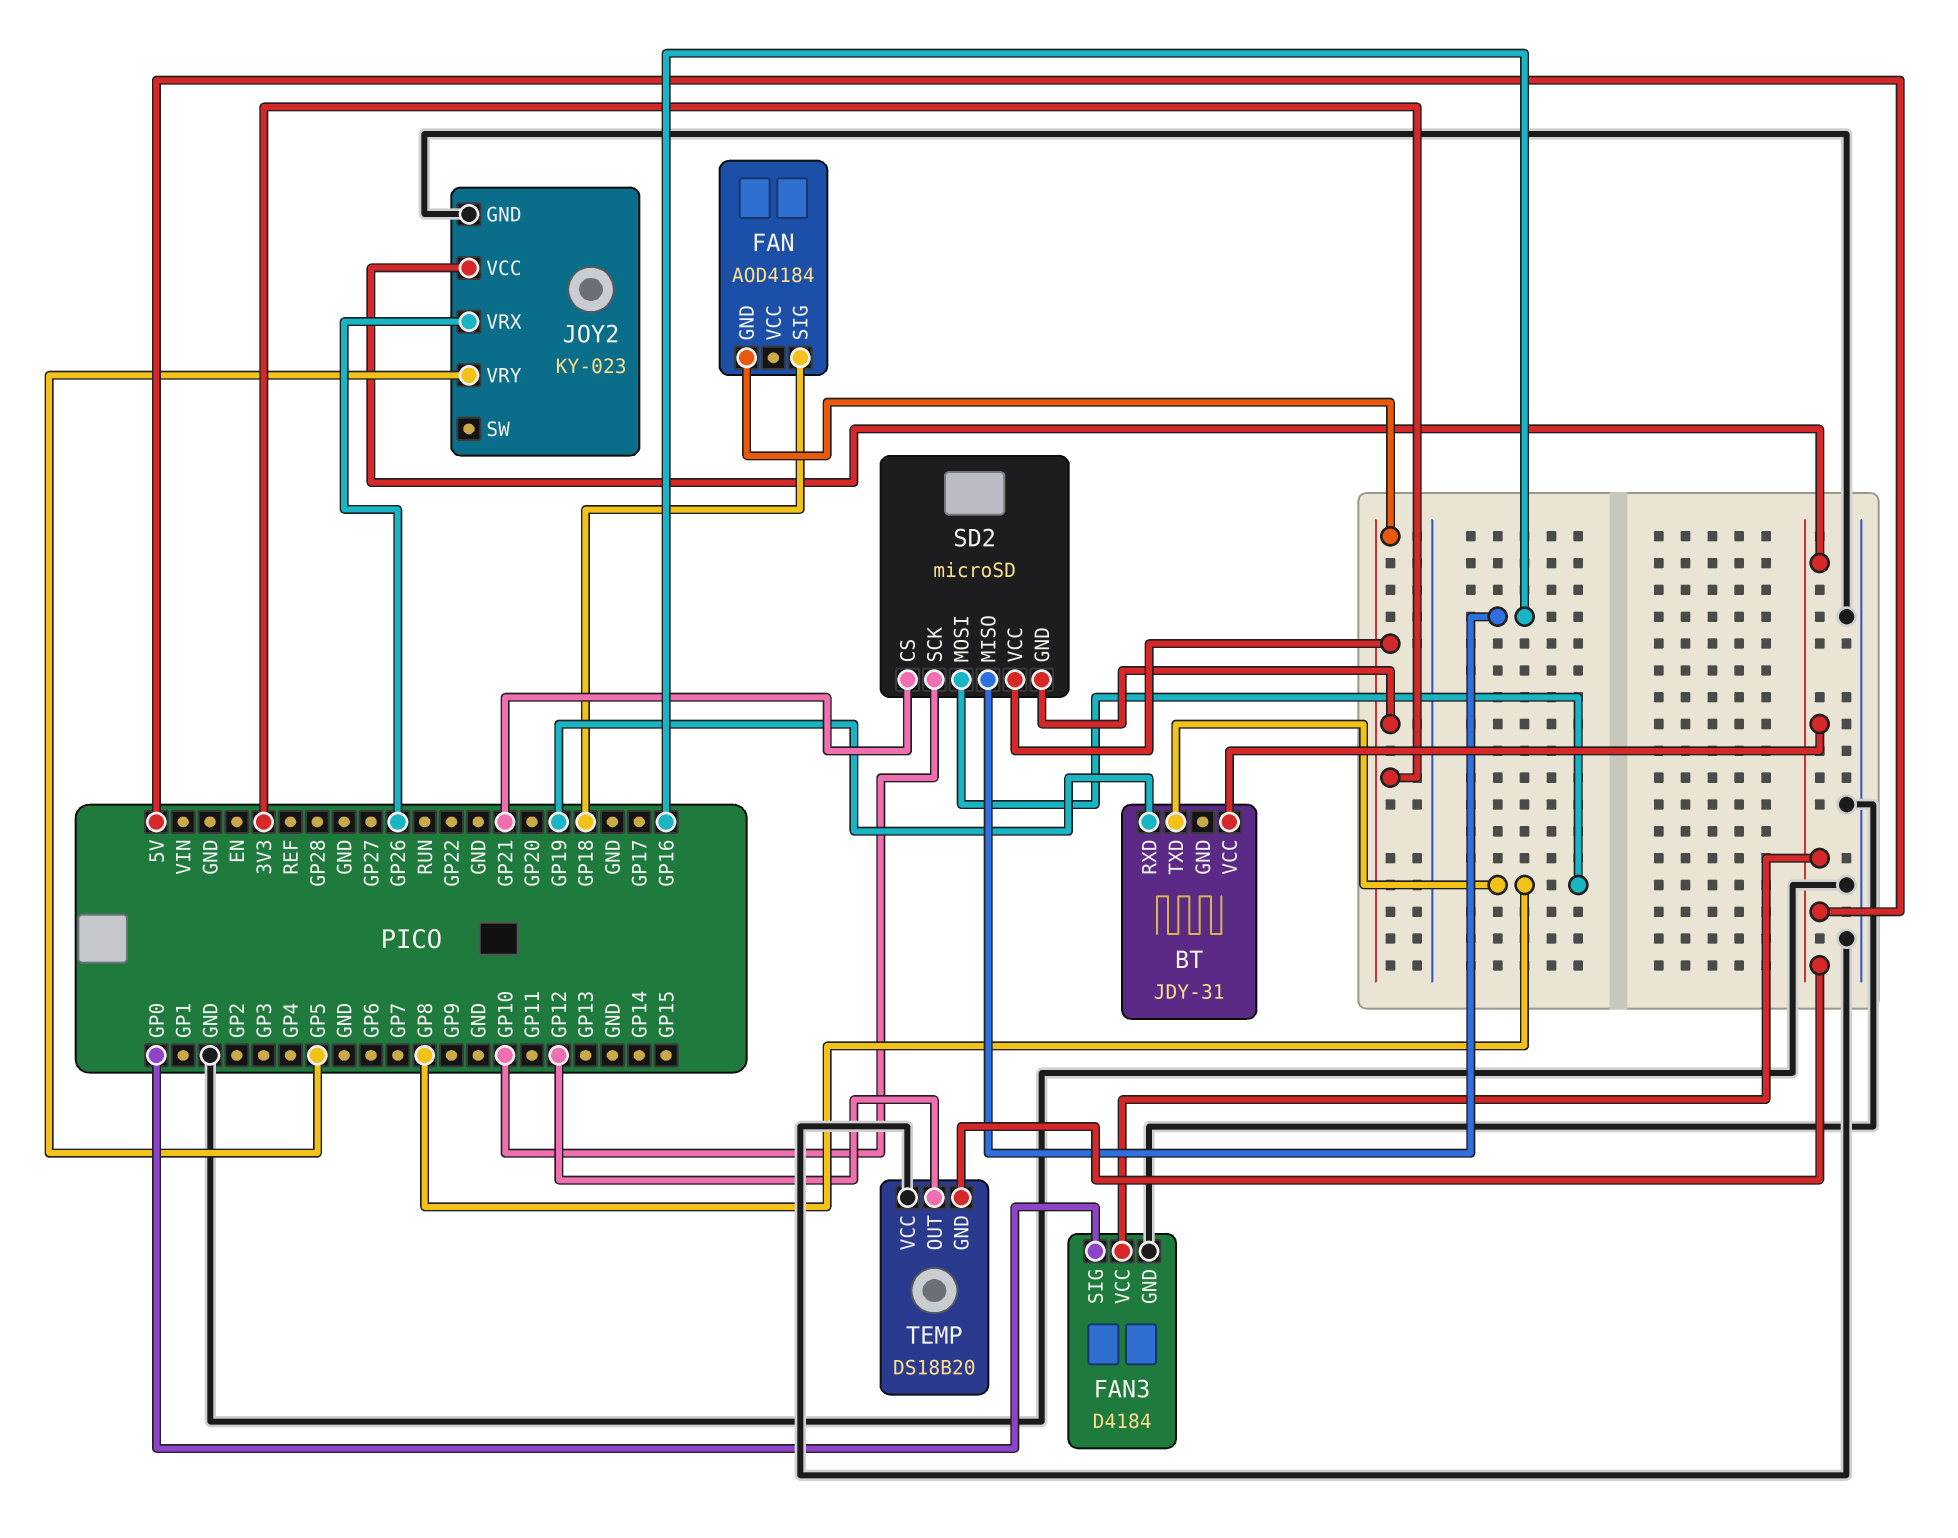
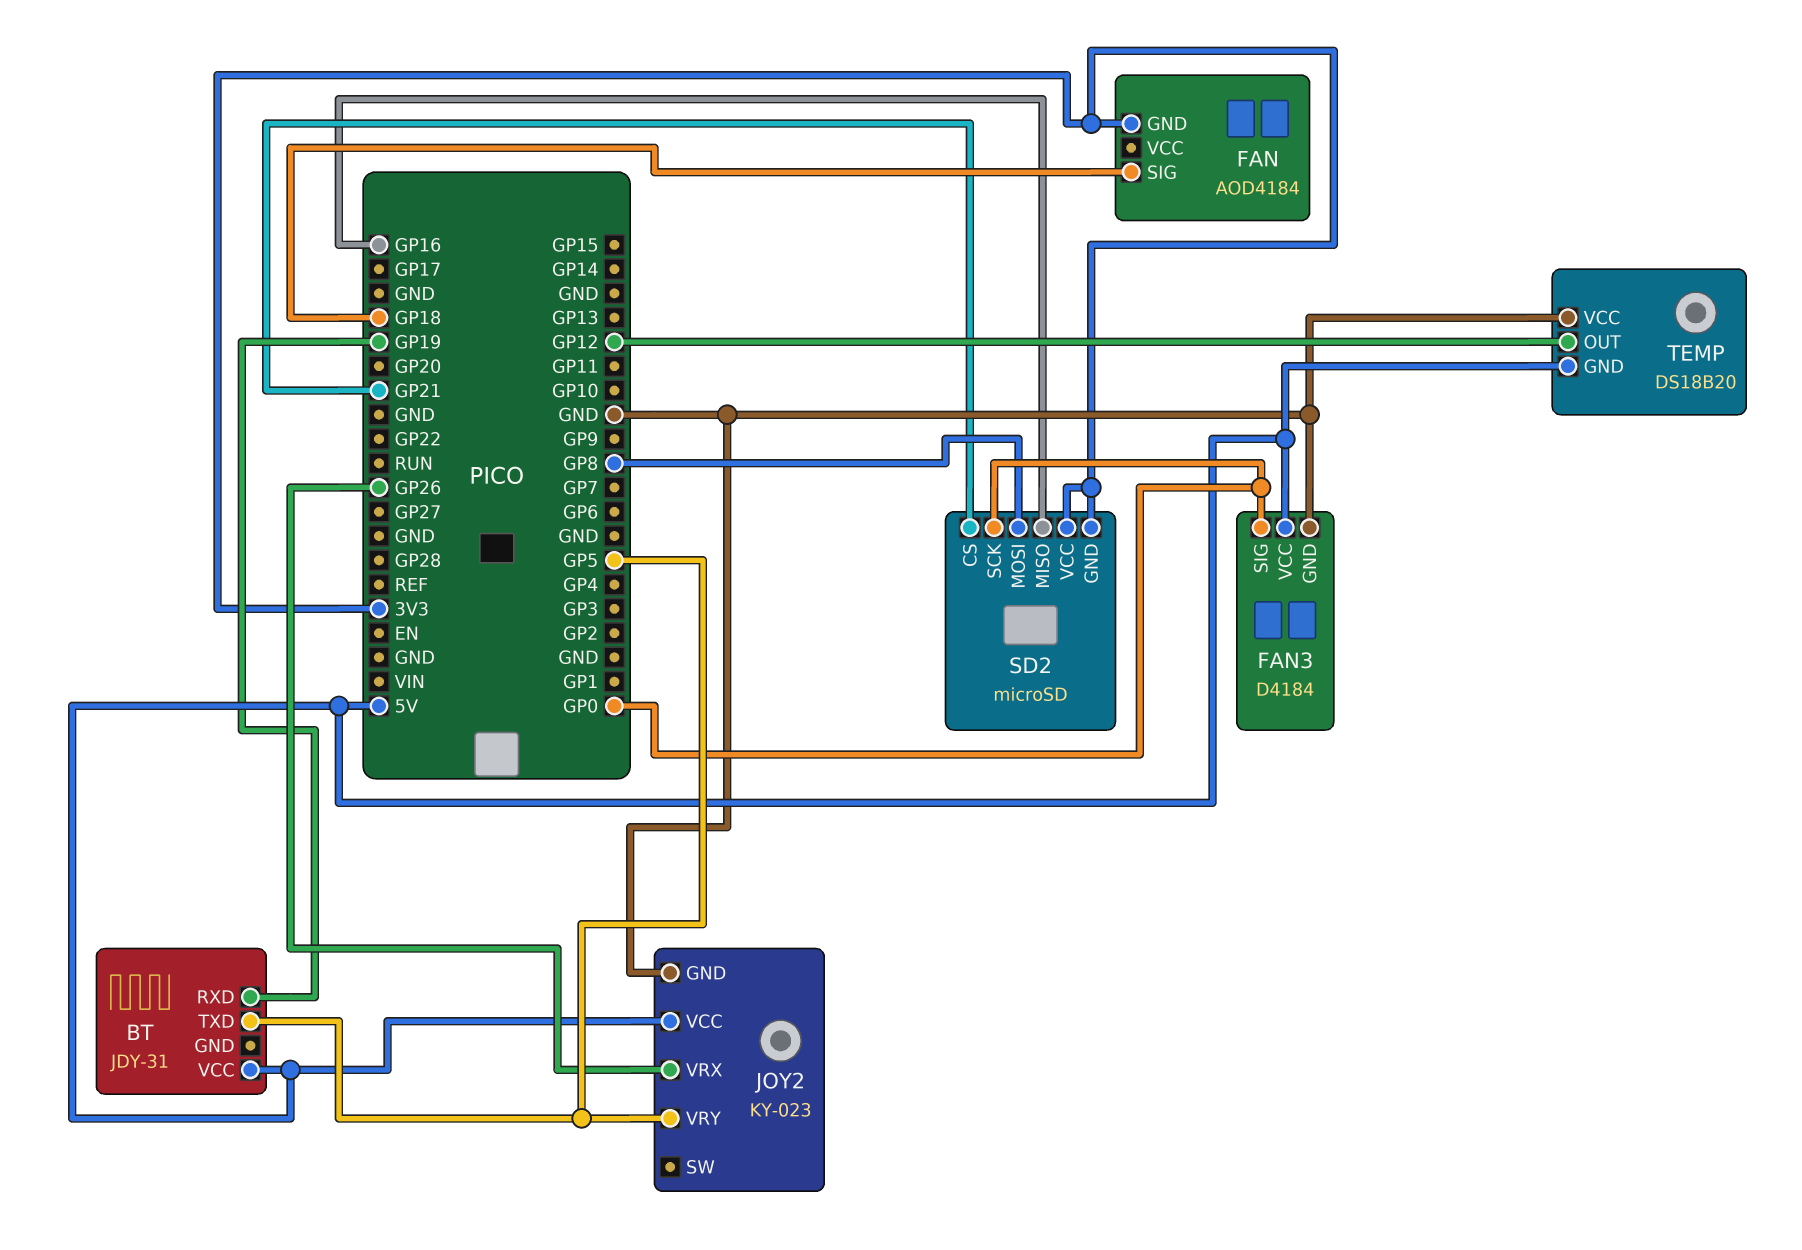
BT pin TXD: GP8 -> GP5
SD2 pin SCK: GP10 -> GP0

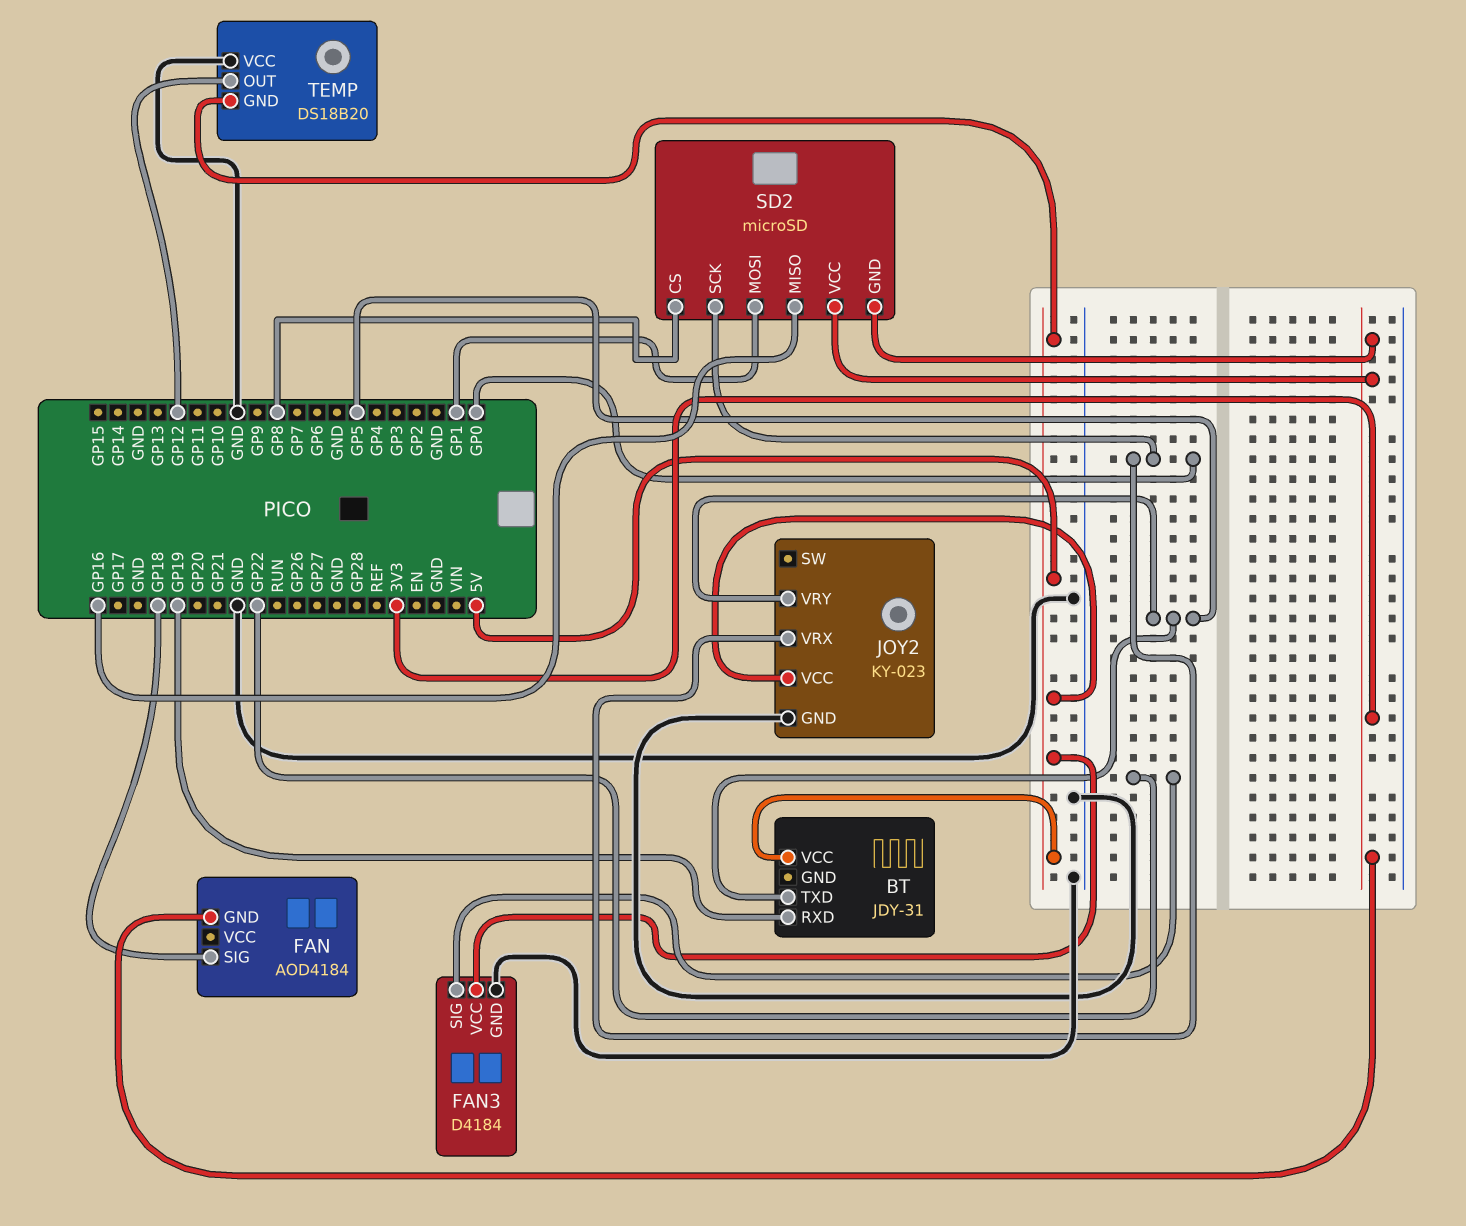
FAN3 pin SIG: GP0 -> GP22
JOY2 pin VRX: GP26 -> GP0
SD2 pin CS: GP21 -> GP8
SD2 pin MOSI: GP8 -> GP1

